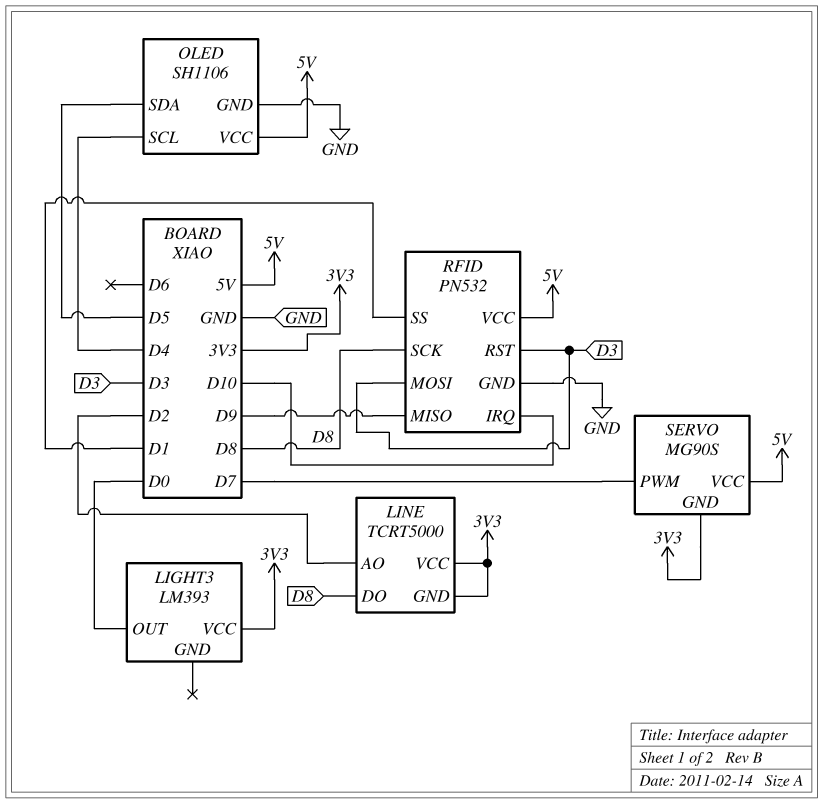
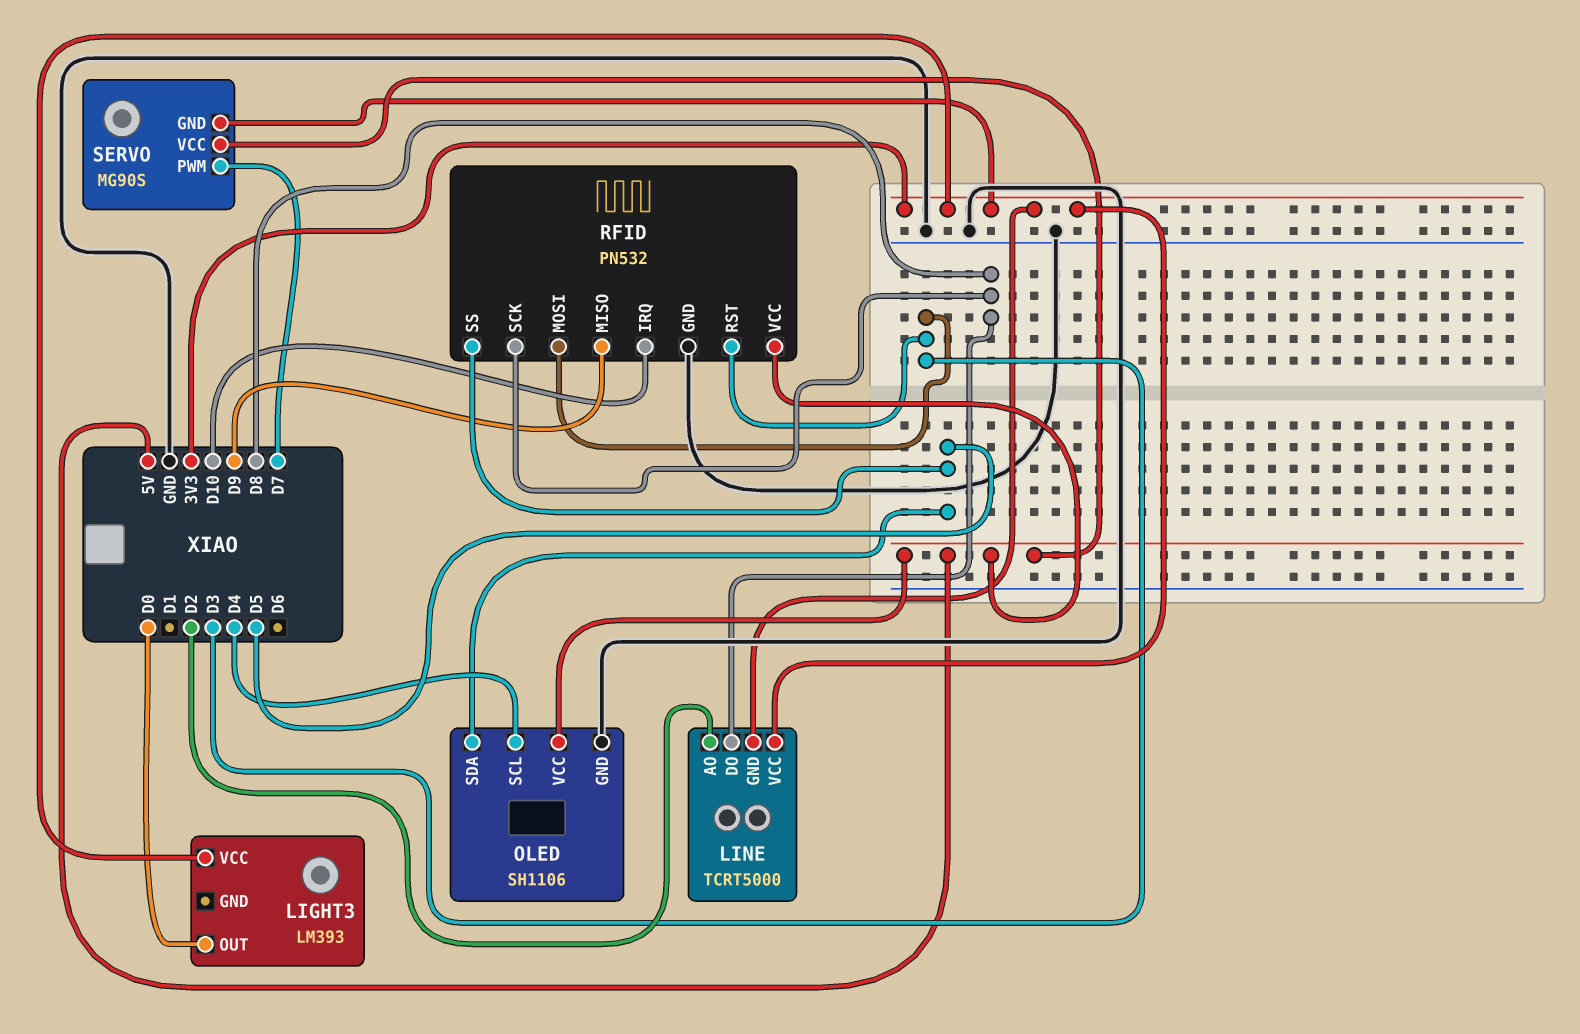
RFID pin SS: D1 -> D5

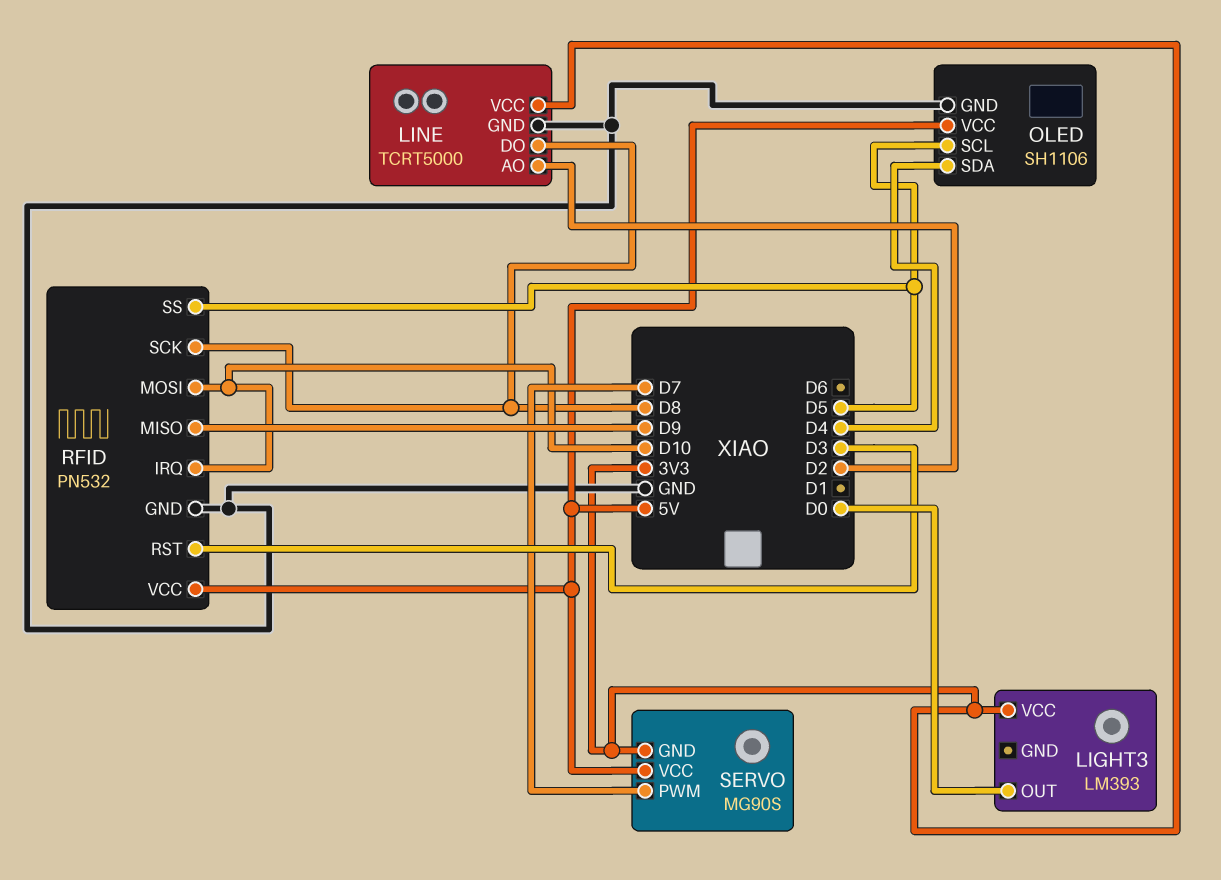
LINE pin GND: 3V3 -> GND
OLED pin SCL: D4 -> D5
OLED pin SDA: D5 -> D4
RFID pin MOSI: D3 -> D10

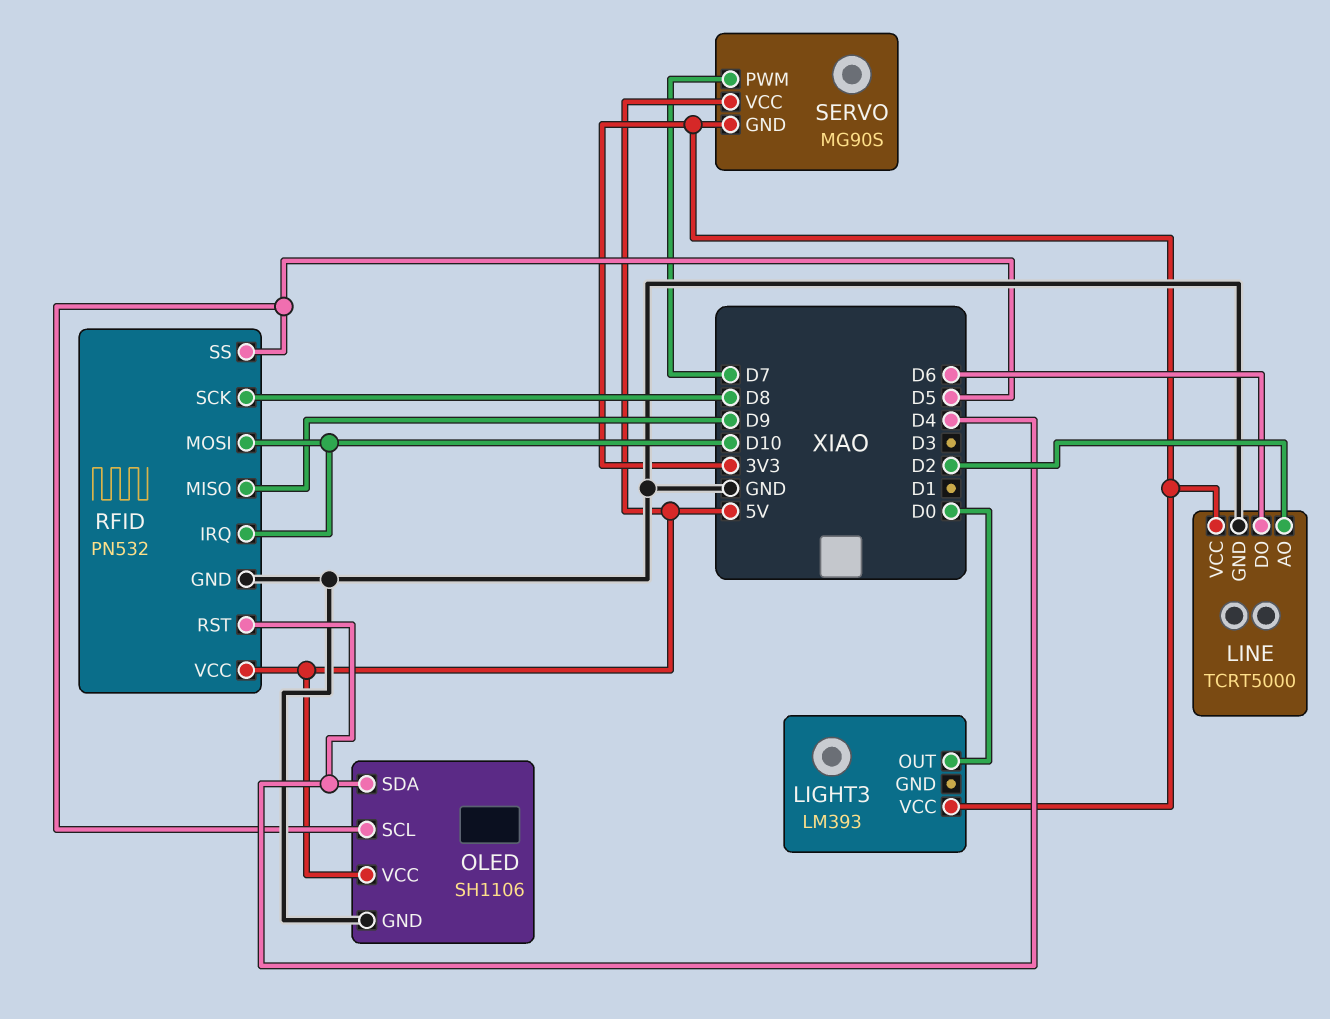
LINE pin DO: D8 -> D6
RFID pin RST: D3 -> D4

